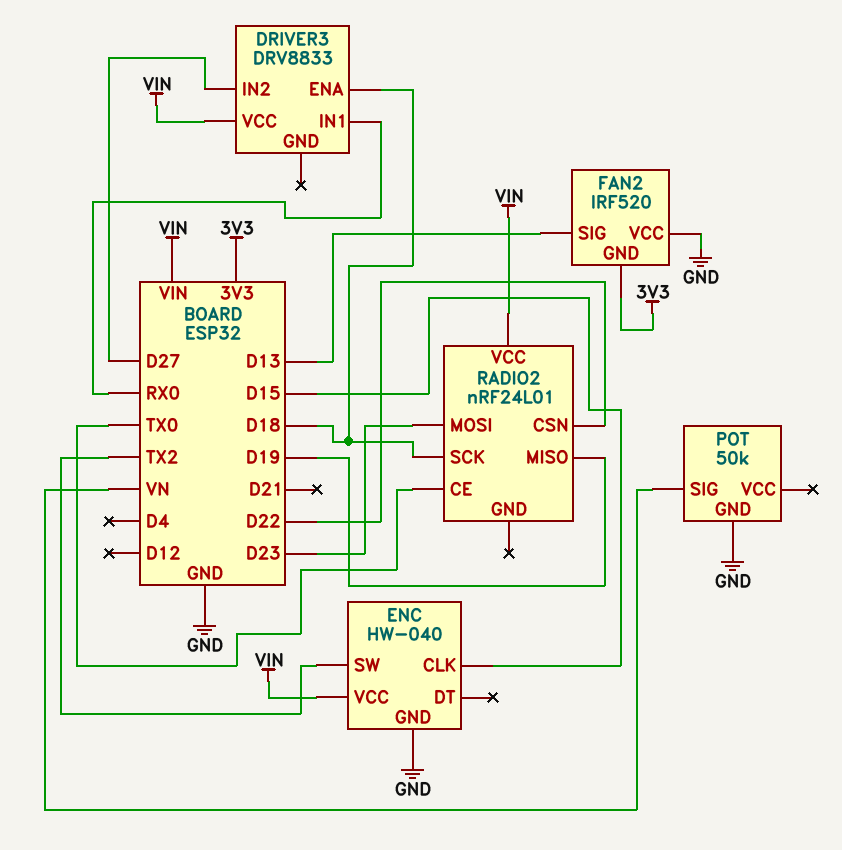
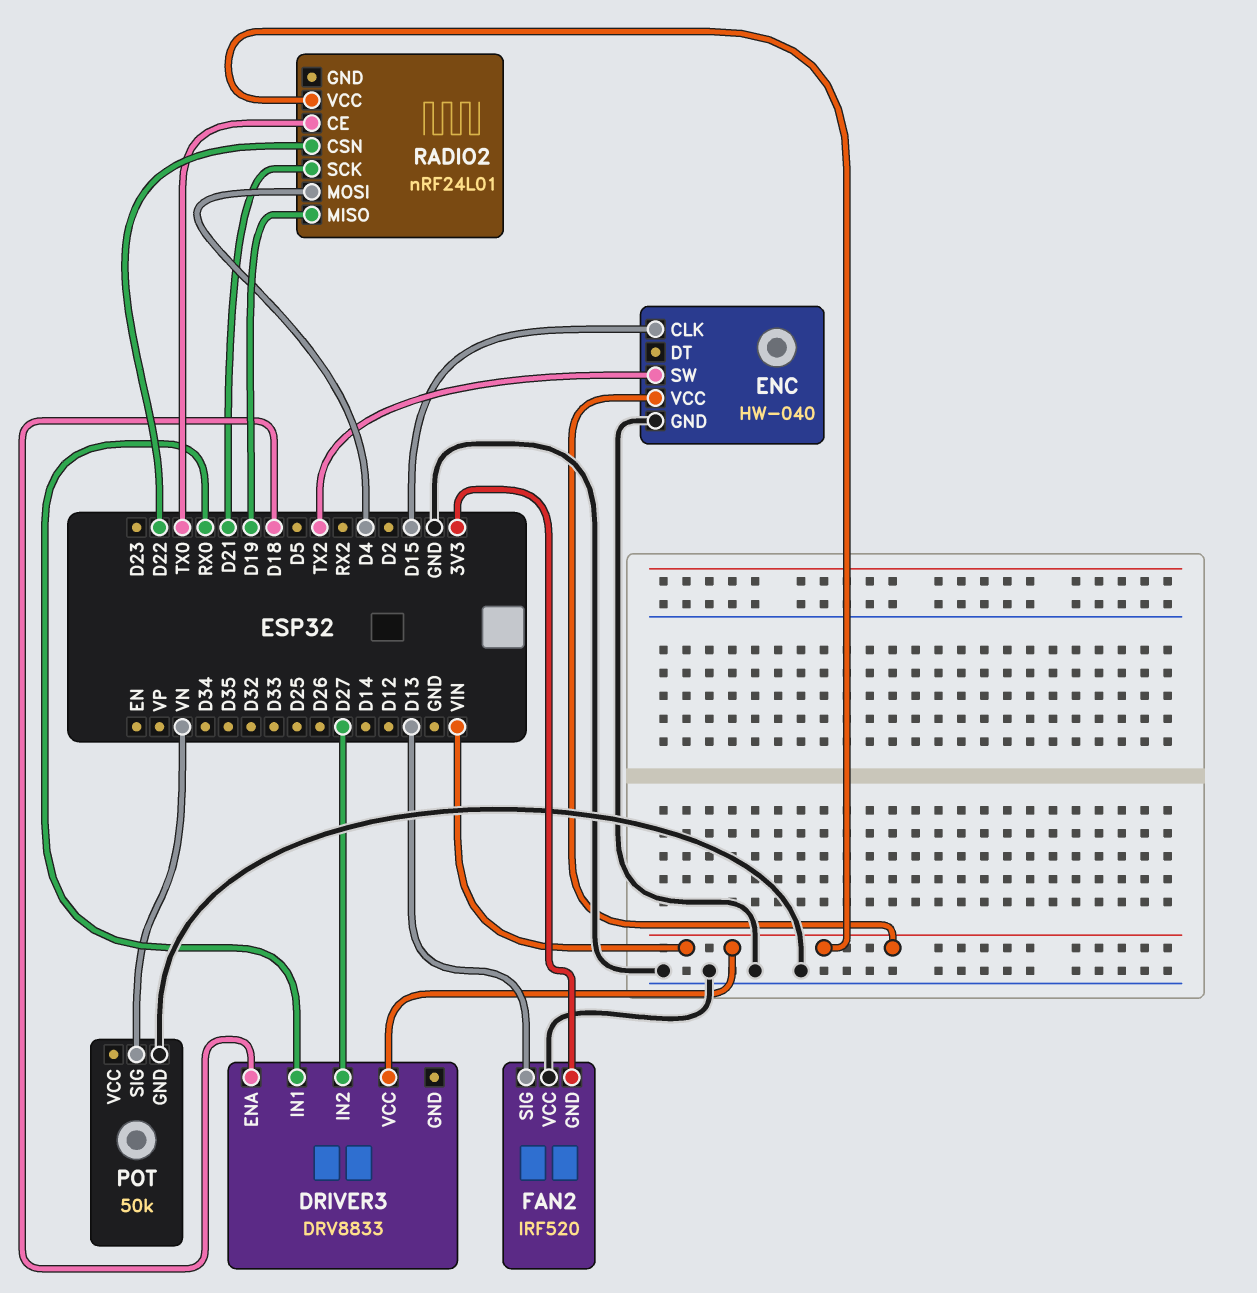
RADIO2 pin MOSI: D23 -> D4
RADIO2 pin SCK: D18 -> D21

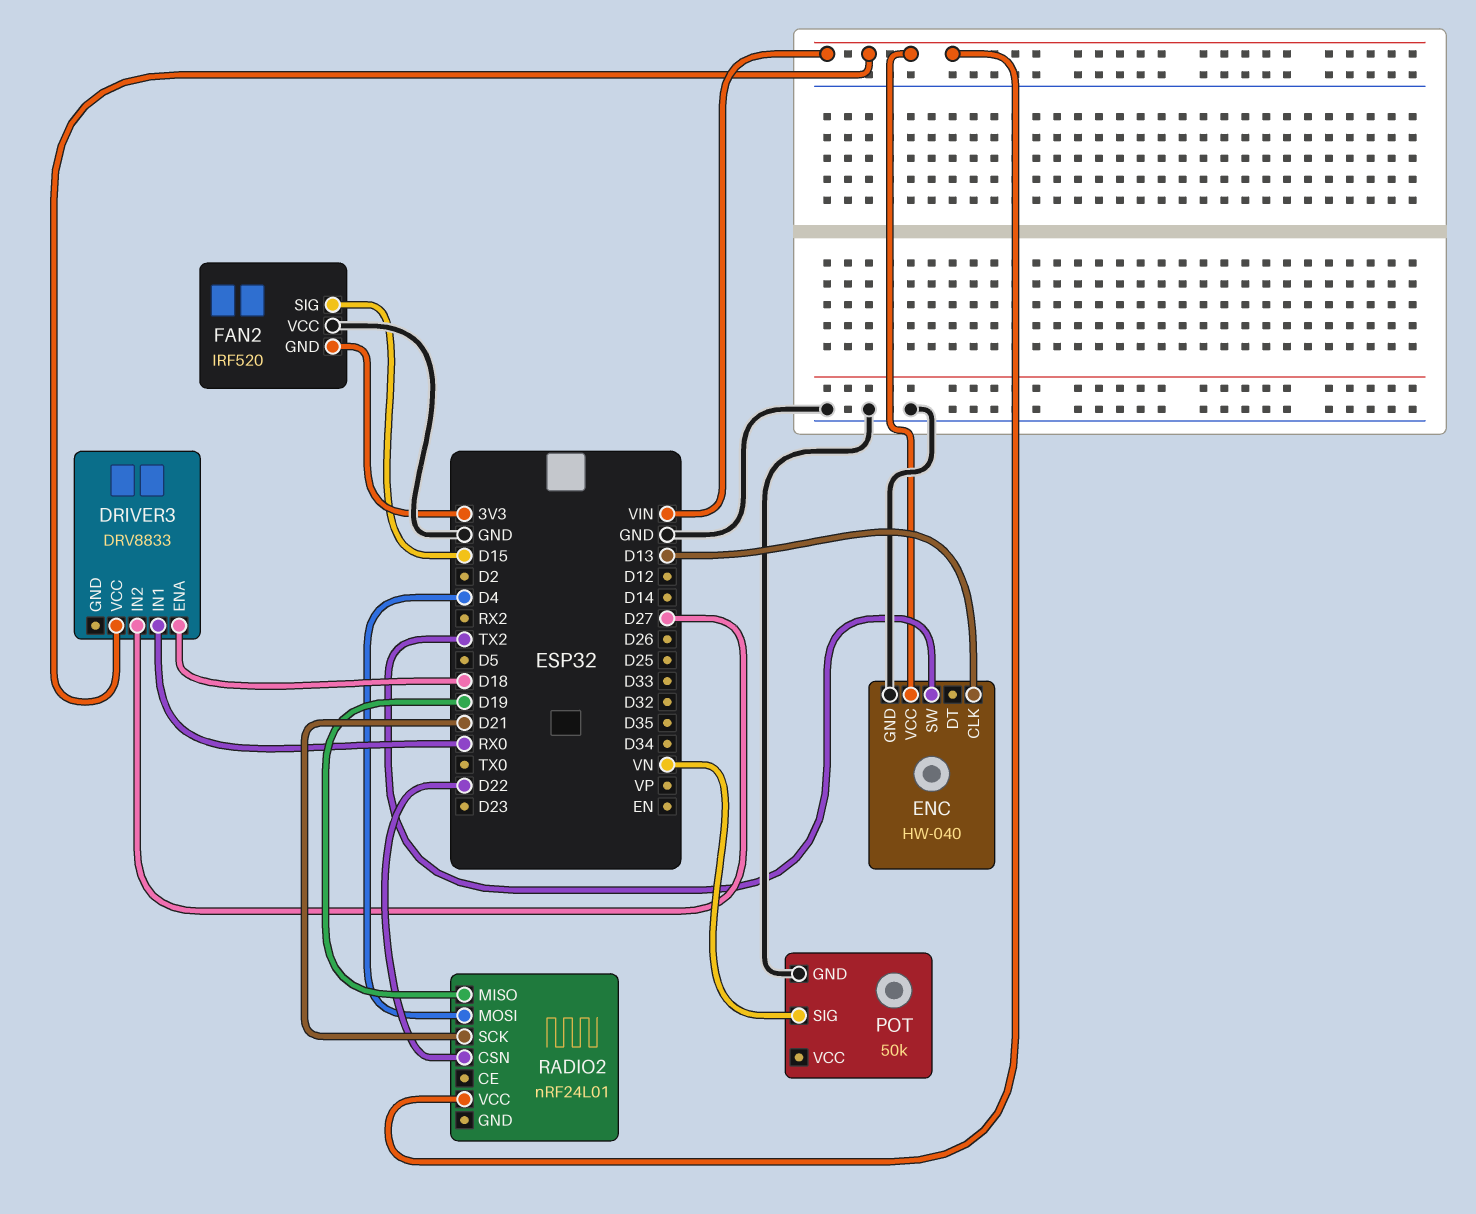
ENC pin CLK: D15 -> D13
FAN2 pin SIG: D13 -> D15
RADIO2 pin CE: TX0 -> none

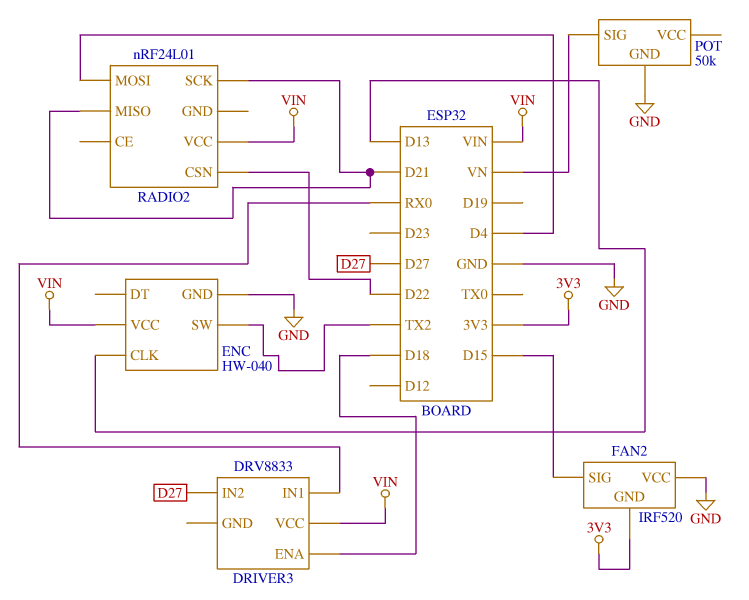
RADIO2 pin MISO: D19 -> D21

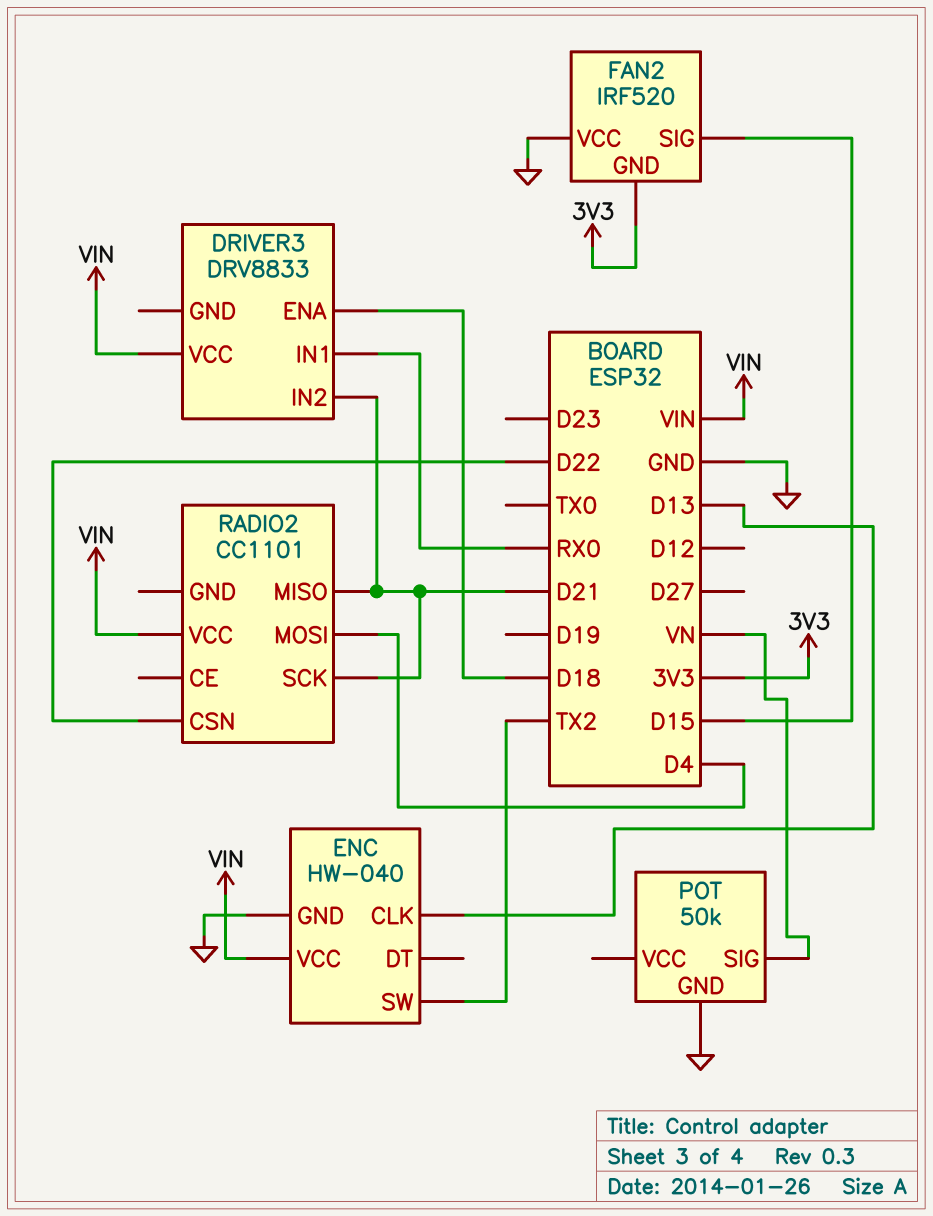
DRIVER3 pin IN2: D27 -> D21
RADIO2: nRF24L01 -> CC1101

